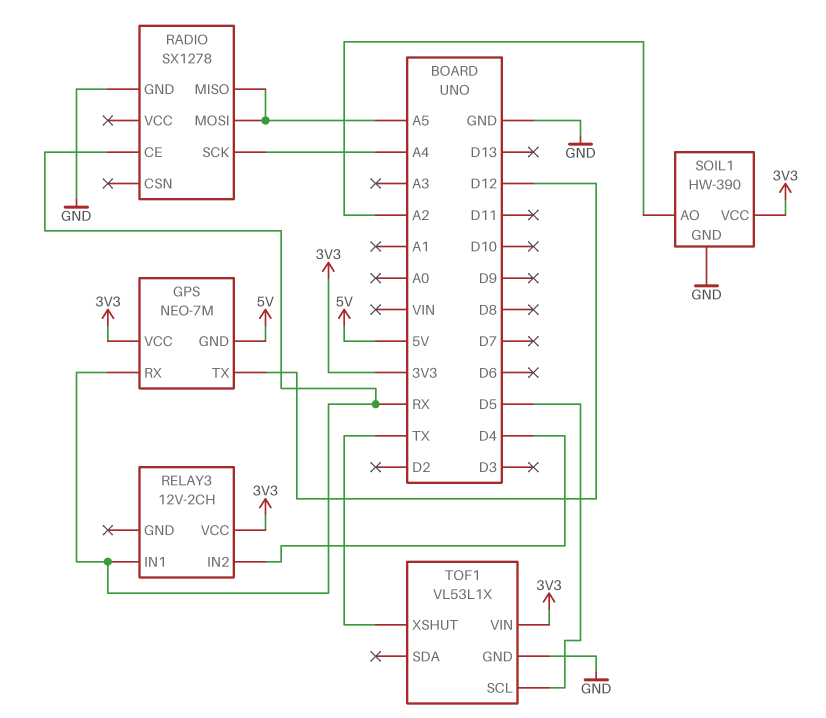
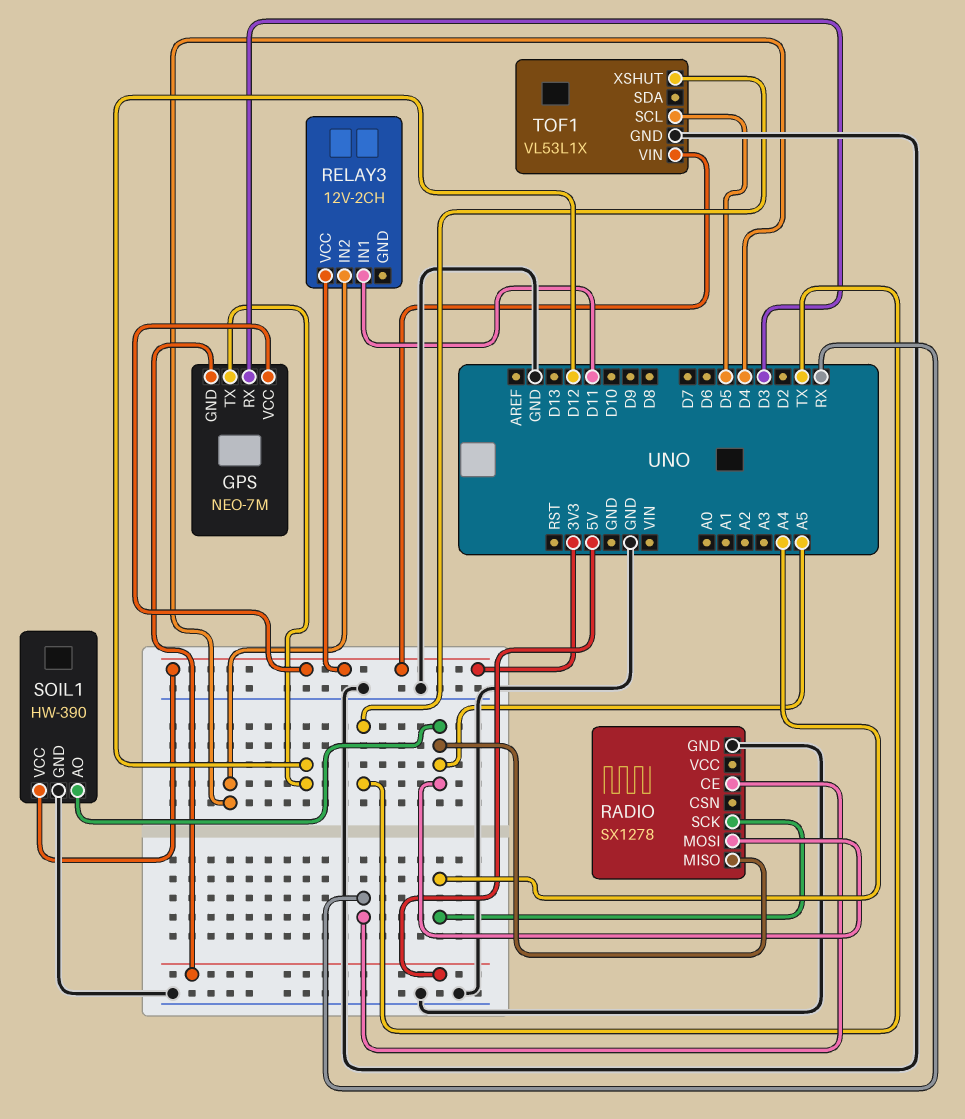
GPS pin RX: RX -> D3
RELAY3 pin IN1: RX -> D11
SOIL1 pin AO: A2 -> A5

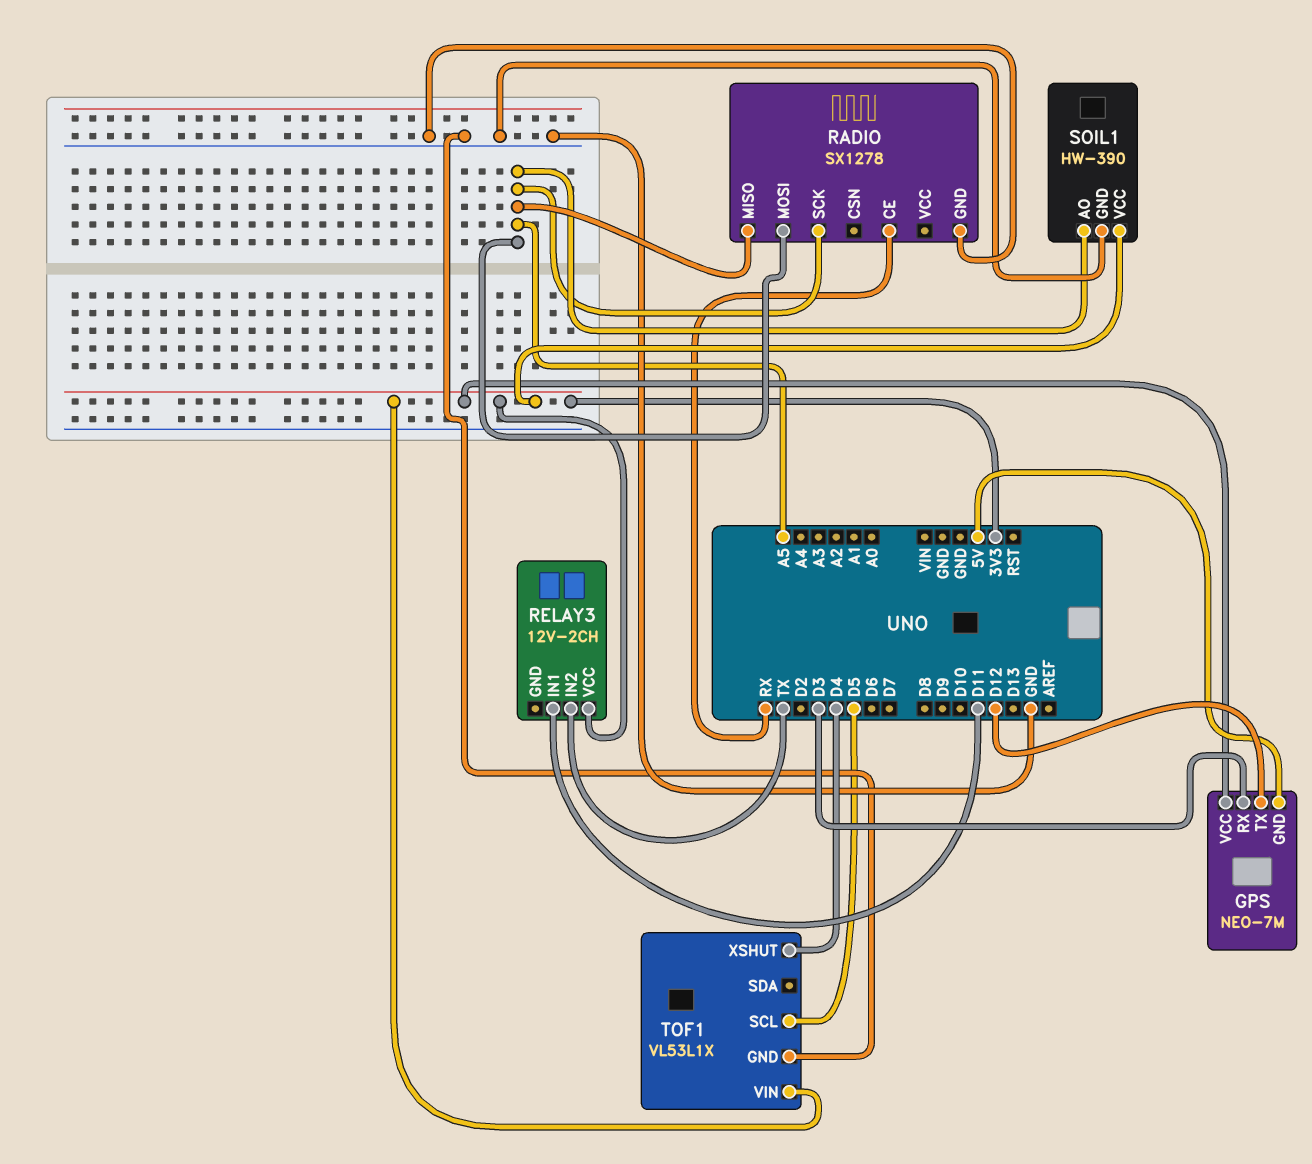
RADIO pin SCK: A4 -> A5
RELAY3 pin IN2: D4 -> TX
TOF1 pin XSHUT: TX -> D4

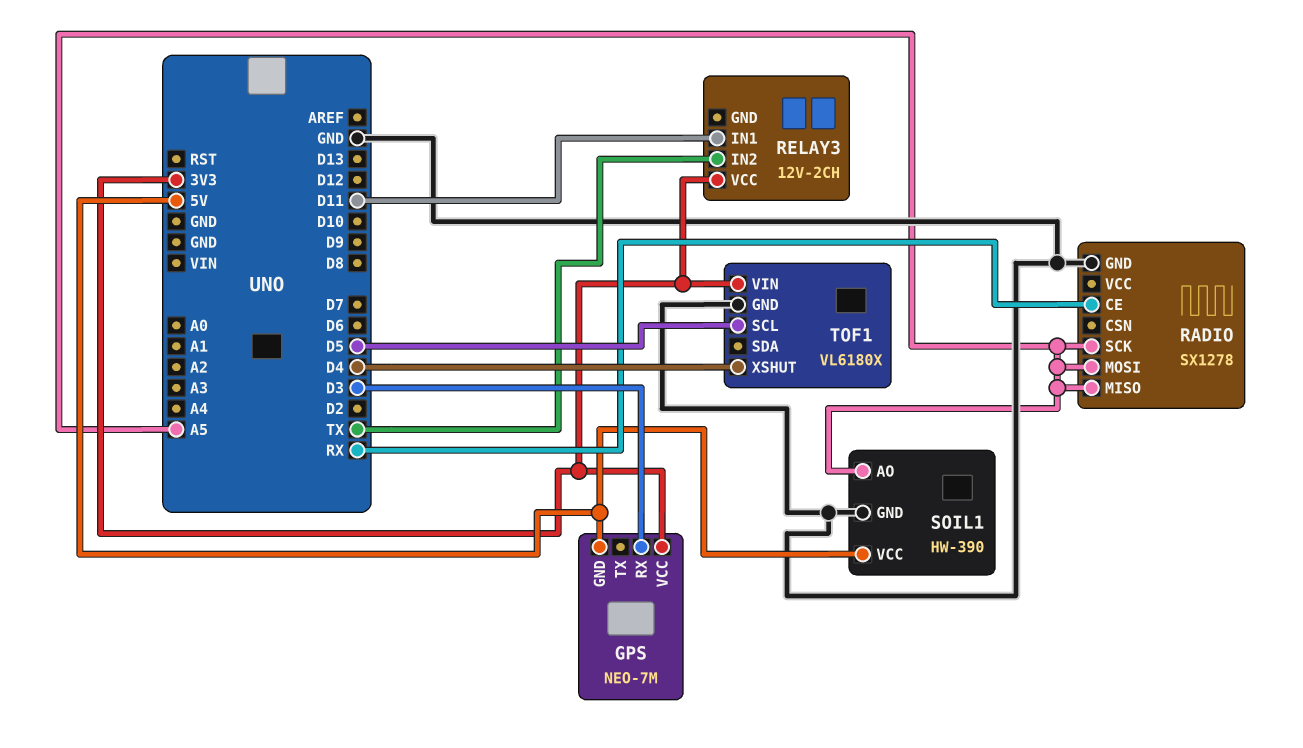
GPS pin TX: D12 -> none
SOIL1 pin VCC: 3V3 -> 5V
TOF1: VL53L1X -> VL6180X

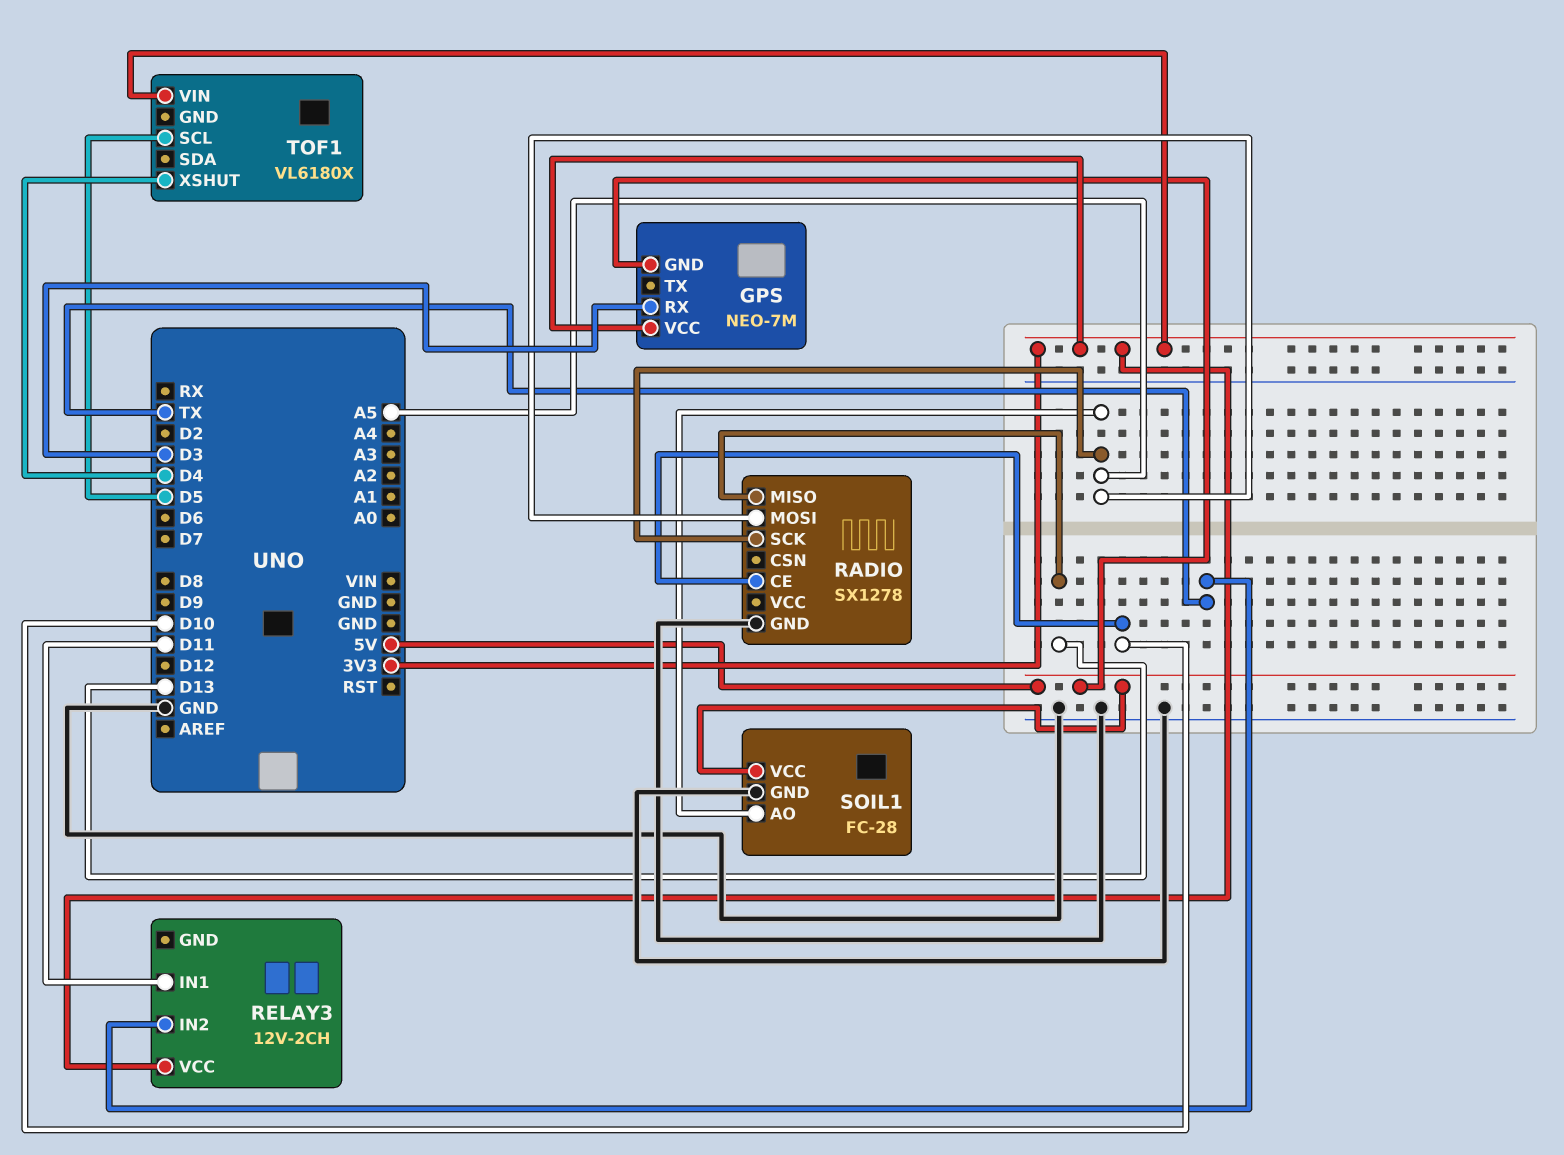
RADIO pin CE: RX -> D10
RADIO pin MISO: A5 -> D13
SOIL1: HW-390 -> FC-28
TOF1 pin GND: GND -> none

